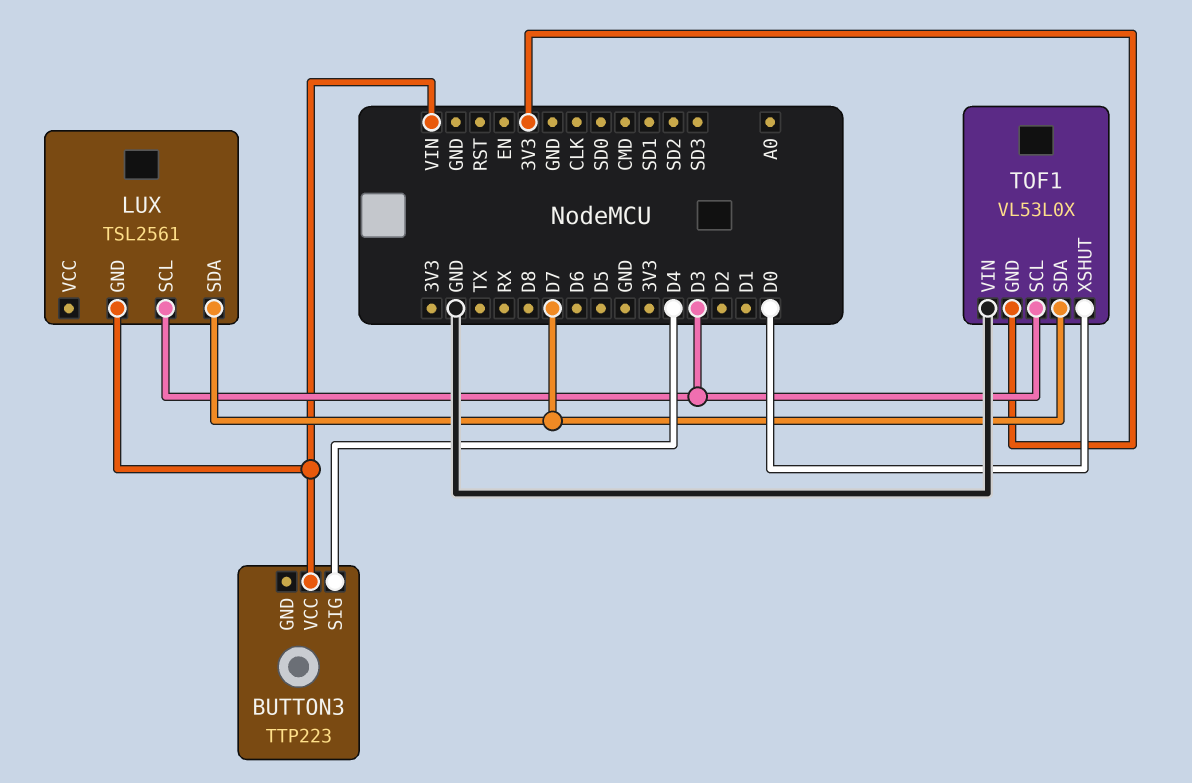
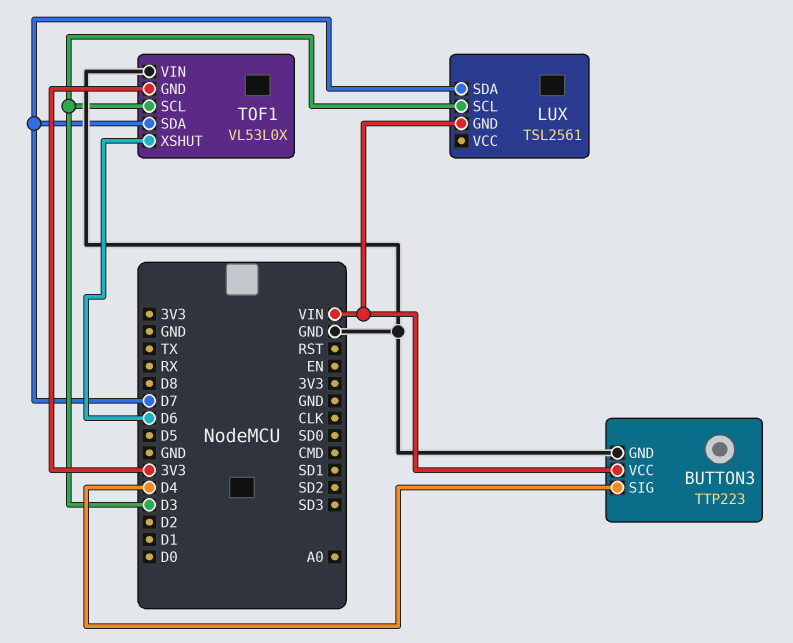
BUTTON3 pin GND: none -> GND
TOF1 pin XSHUT: D0 -> D6

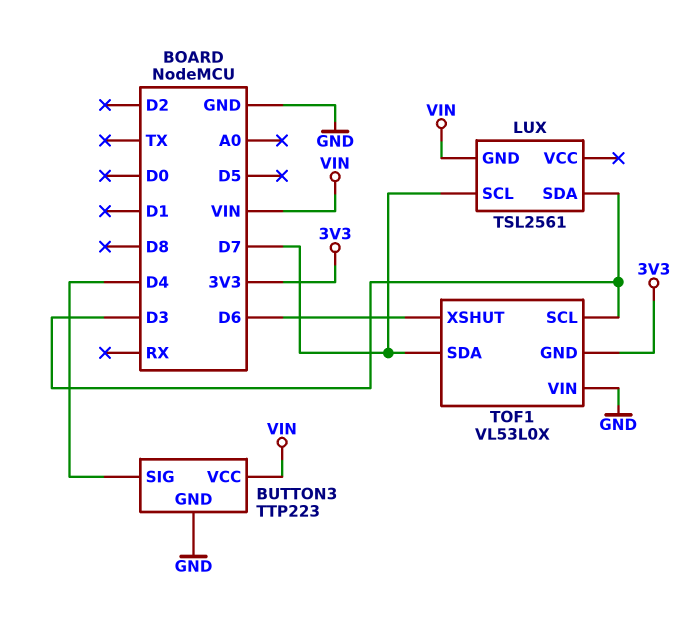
LUX pin SCL: D3 -> D7
LUX pin SDA: D7 -> D3

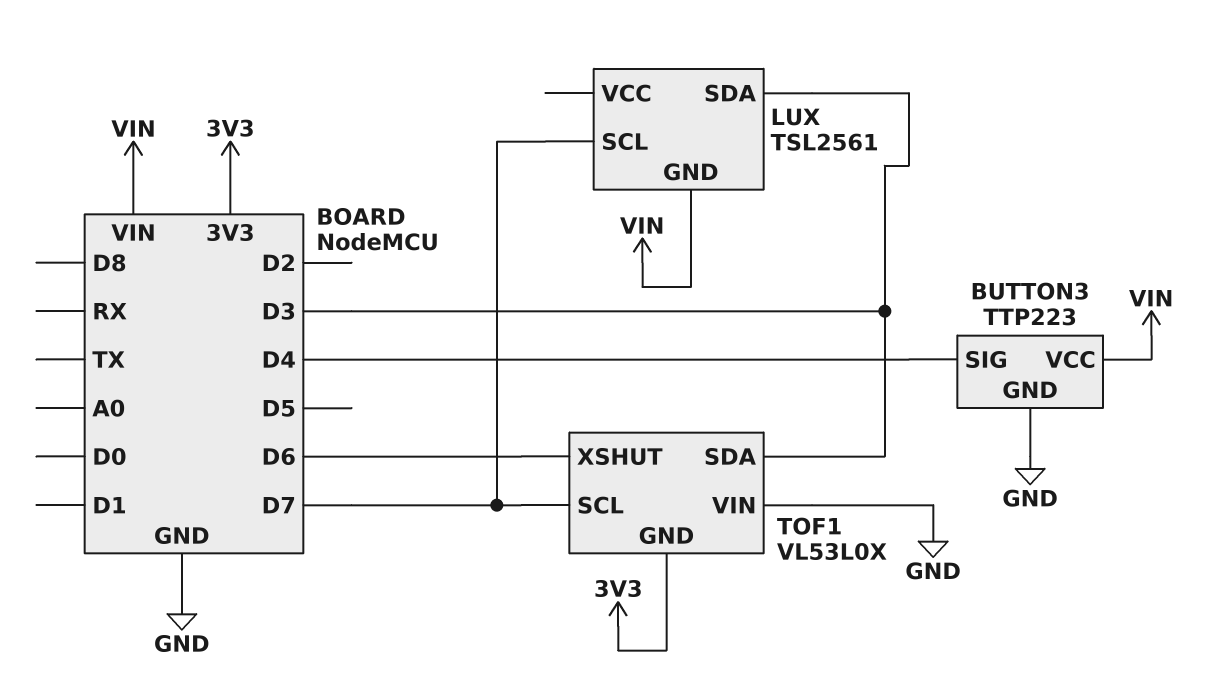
TOF1 pin SCL: D3 -> D7
TOF1 pin SDA: D7 -> D3

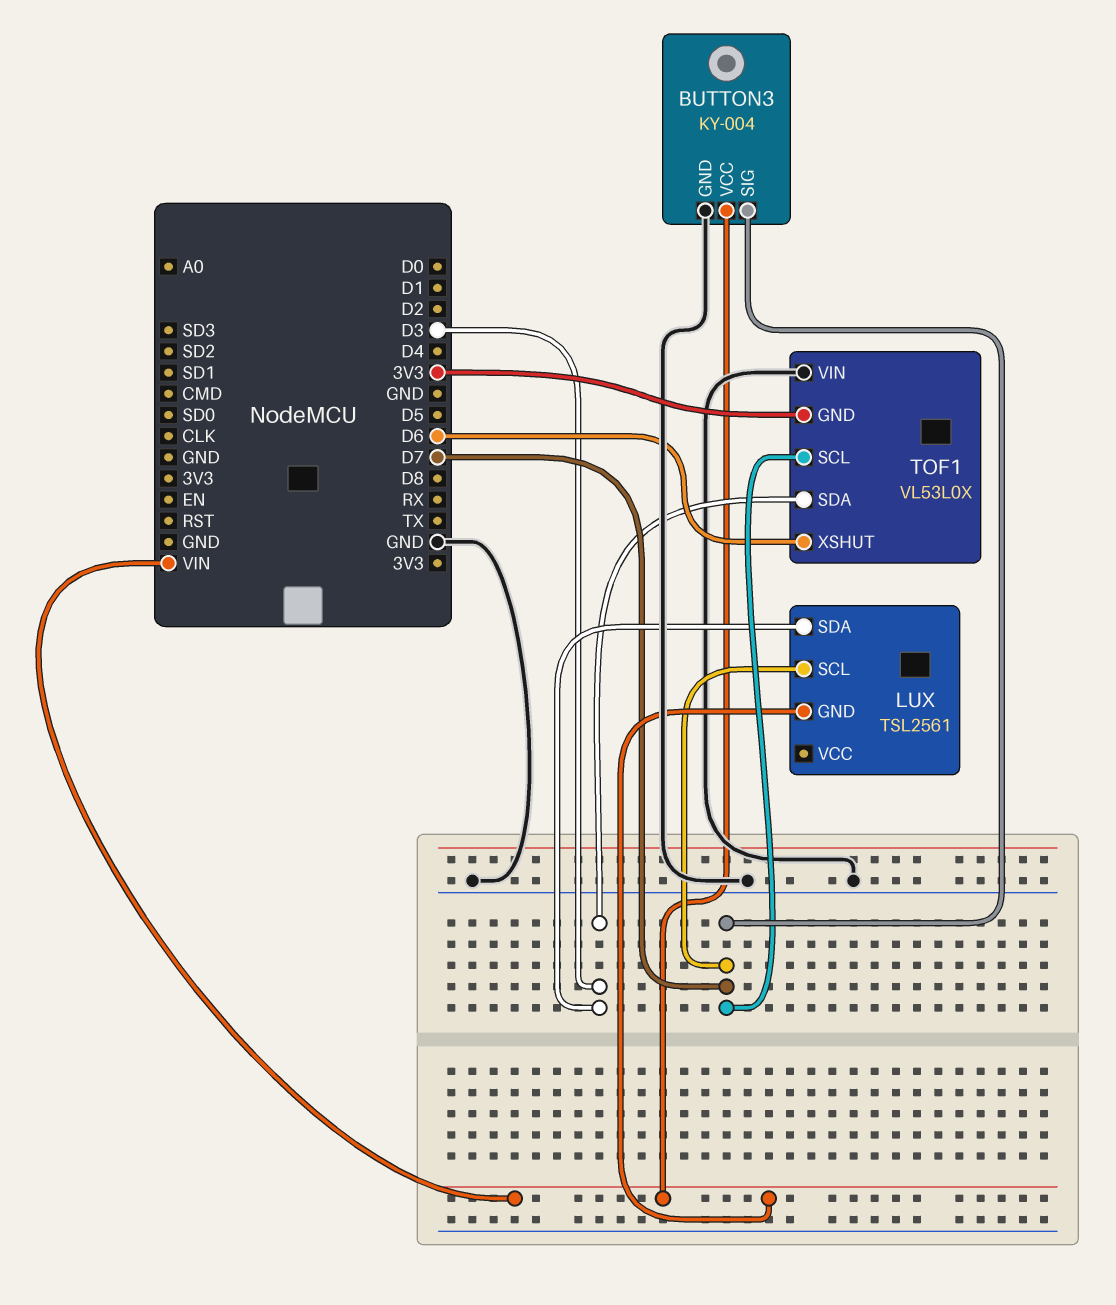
BUTTON3: TTP223 -> KY-004
BUTTON3 pin SIG: D4 -> D7

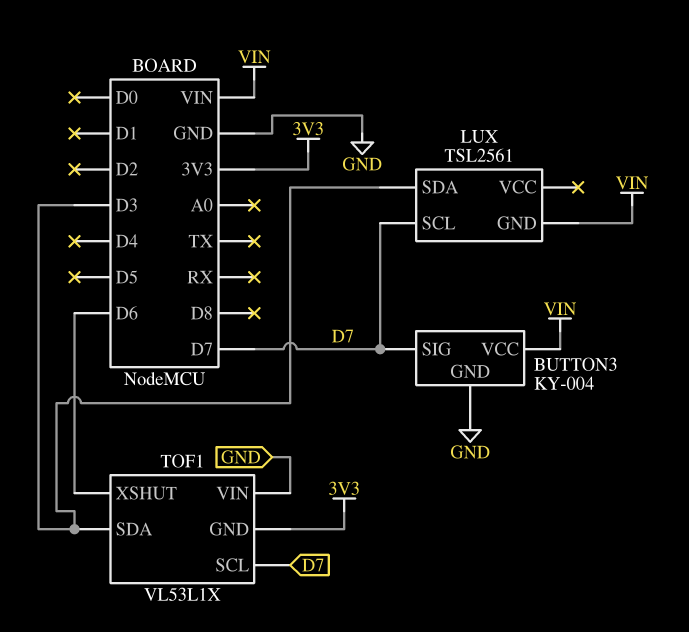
TOF1: VL53L0X -> VL53L1X

